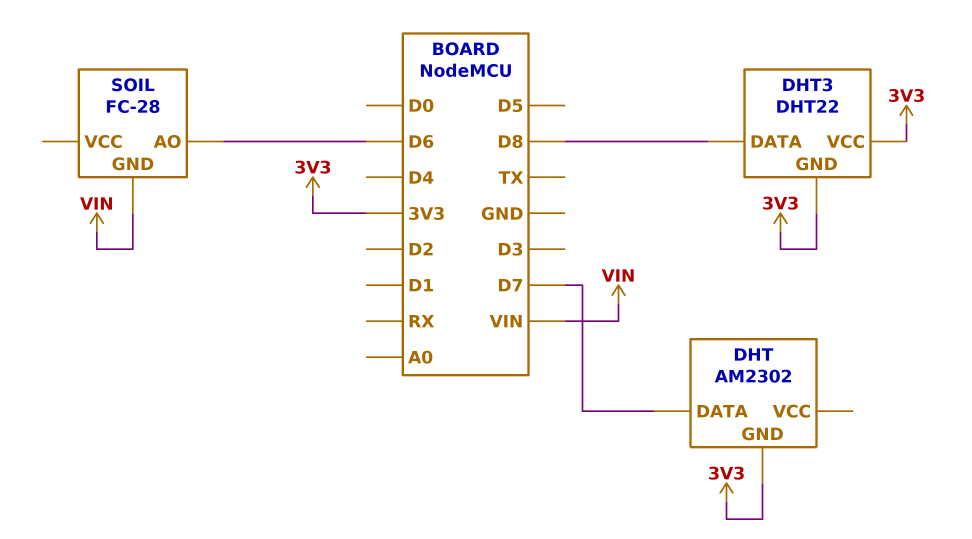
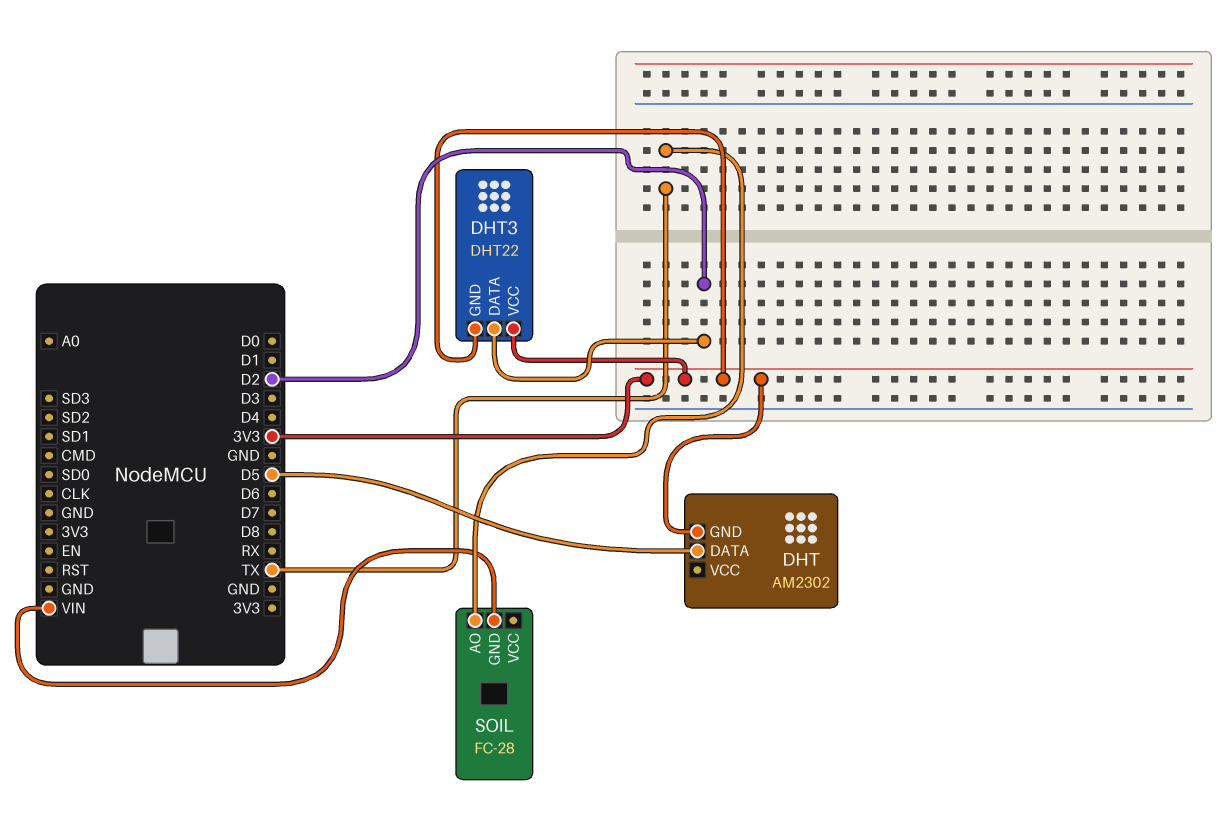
DHT pin DATA: D7 -> D5
DHT3 pin DATA: D8 -> D2
SOIL pin AO: D6 -> TX

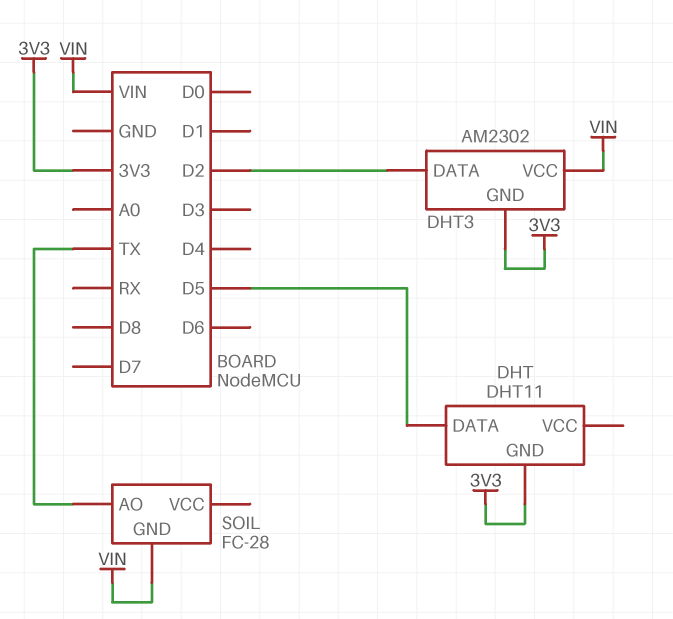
DHT: AM2302 -> DHT11
DHT3: DHT22 -> AM2302
DHT3 pin VCC: 3V3 -> VIN

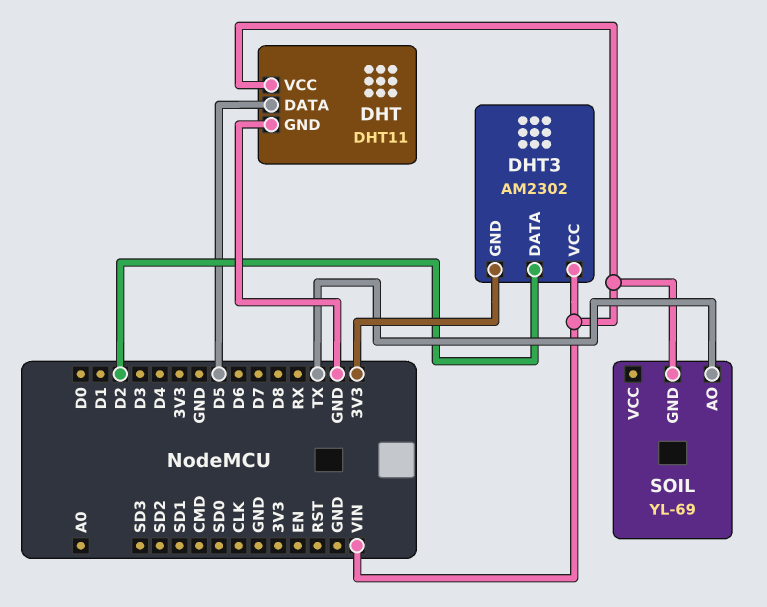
DHT pin GND: 3V3 -> GND
DHT pin VCC: none -> VIN
SOIL: FC-28 -> YL-69

